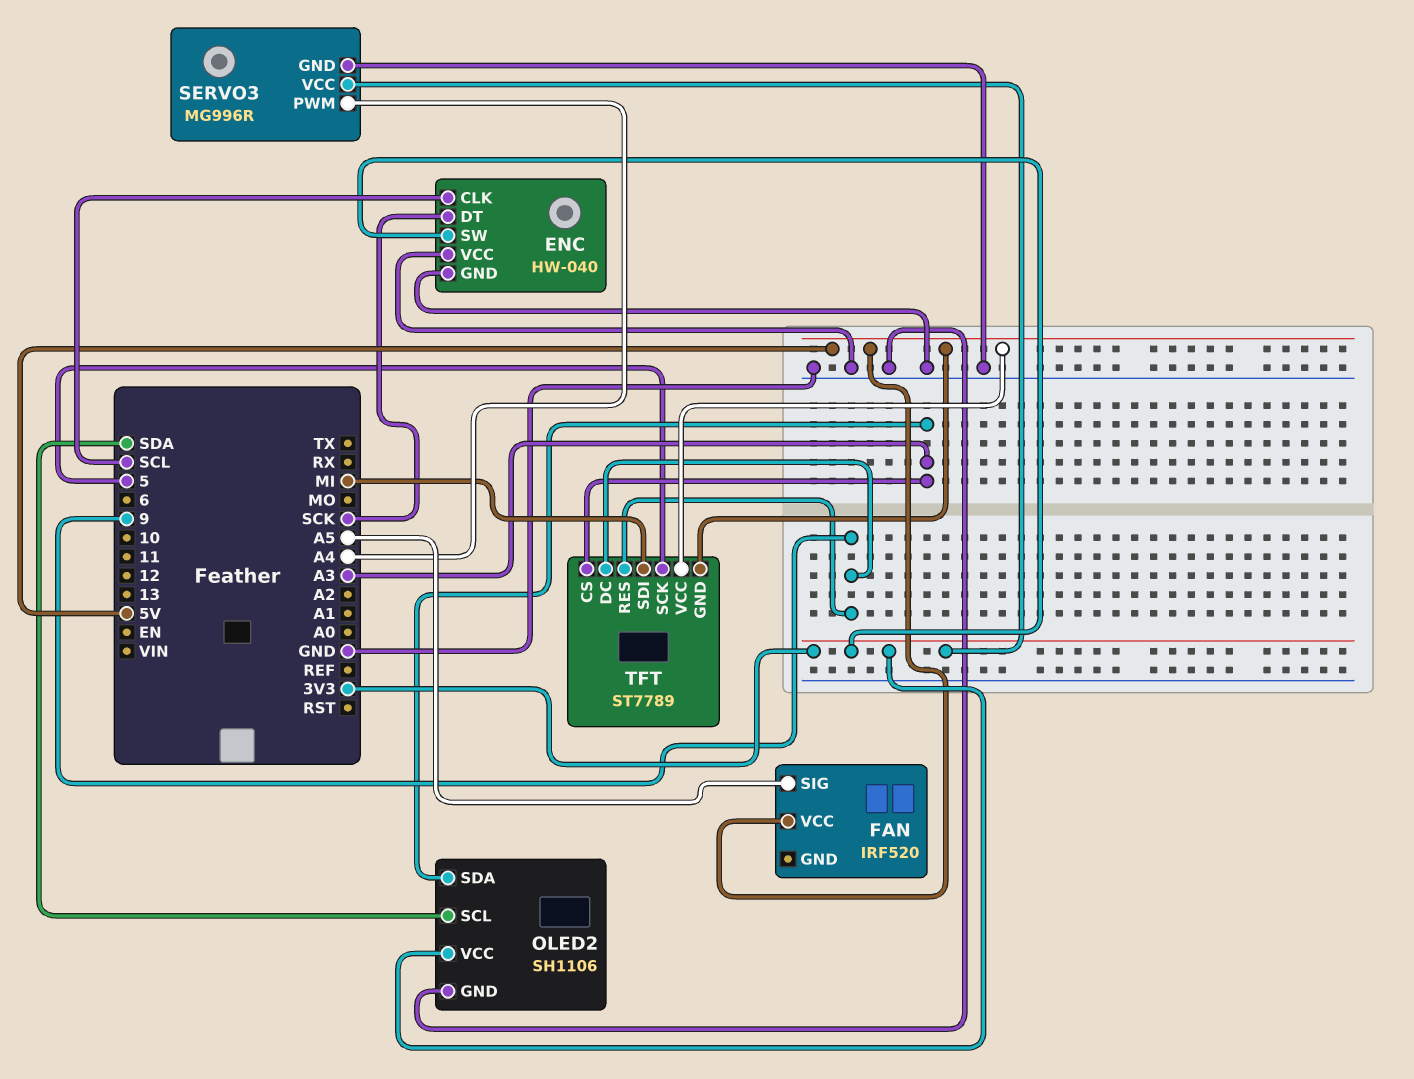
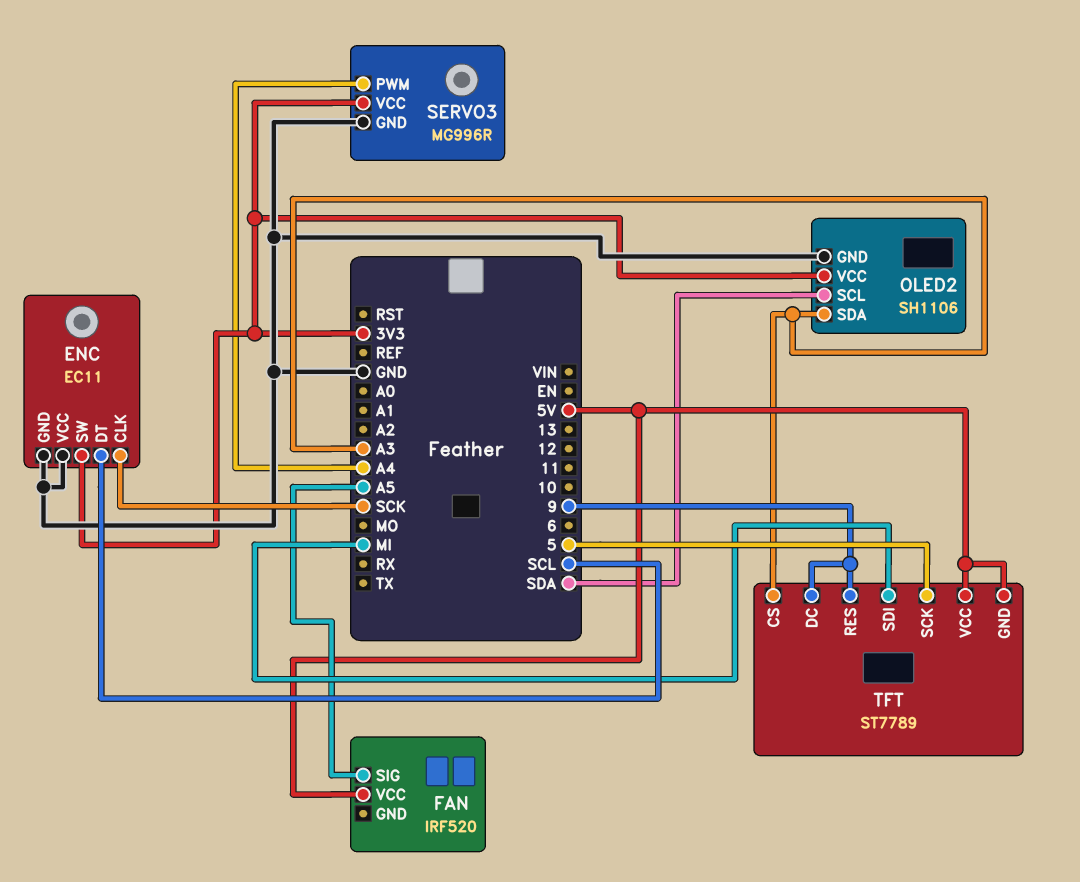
ENC: HW-040 -> EC11
ENC pin CLK: SCL -> SCK
ENC pin DT: SCK -> SCL

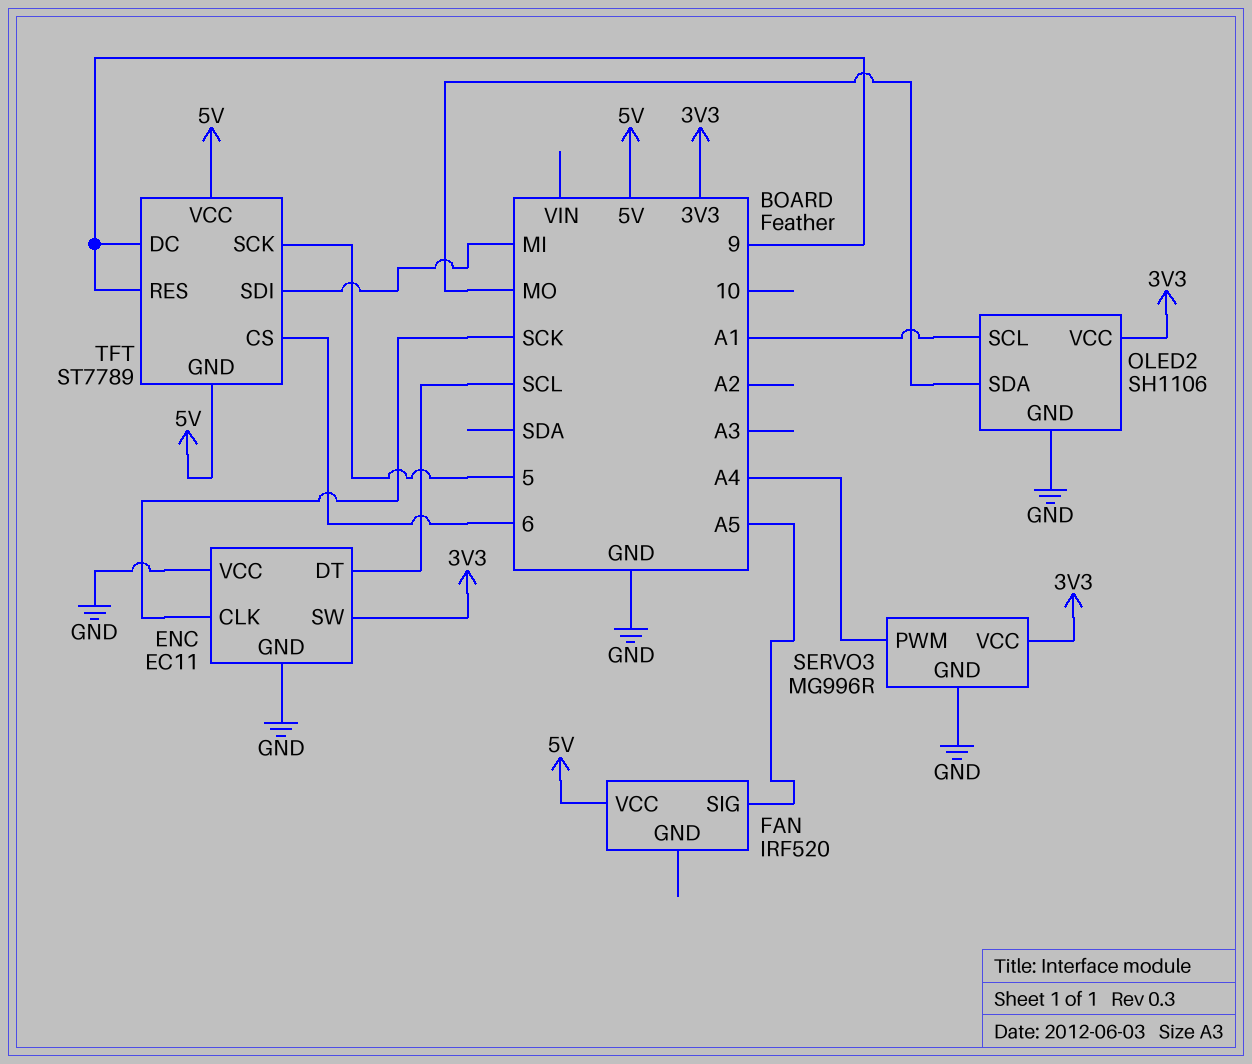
OLED2 pin SCL: SDA -> A1
OLED2 pin SDA: A3 -> MO
TFT pin CS: A3 -> 6

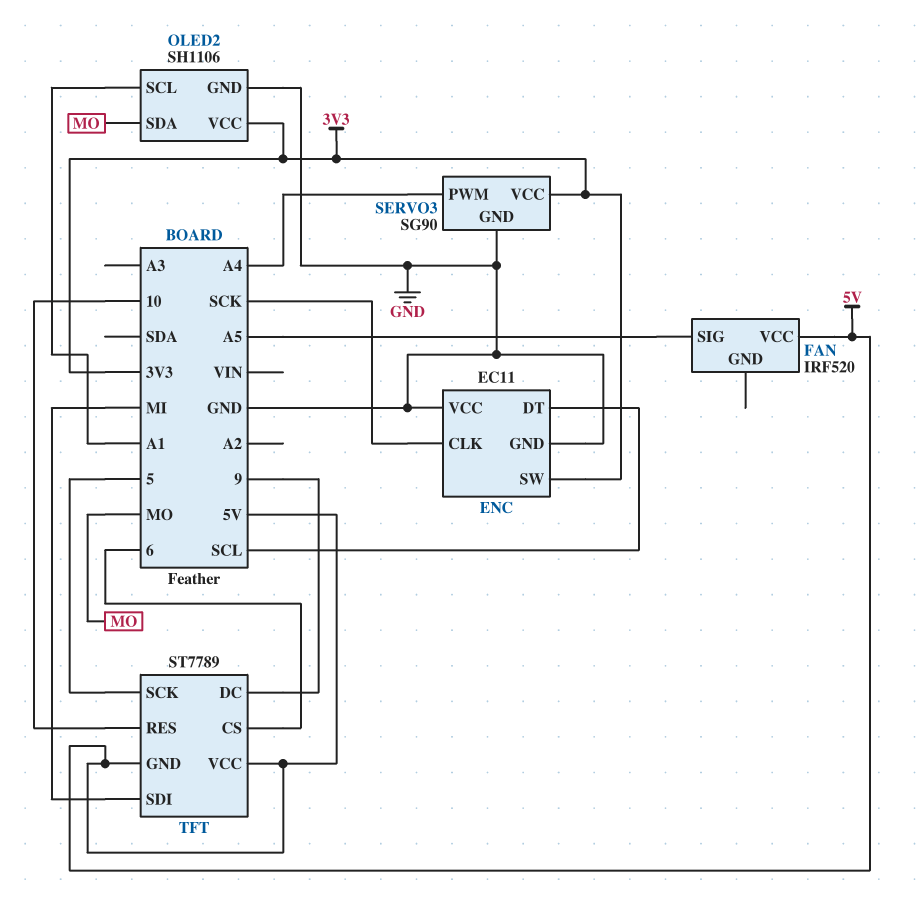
SERVO3: MG996R -> SG90
TFT pin RES: 9 -> 10

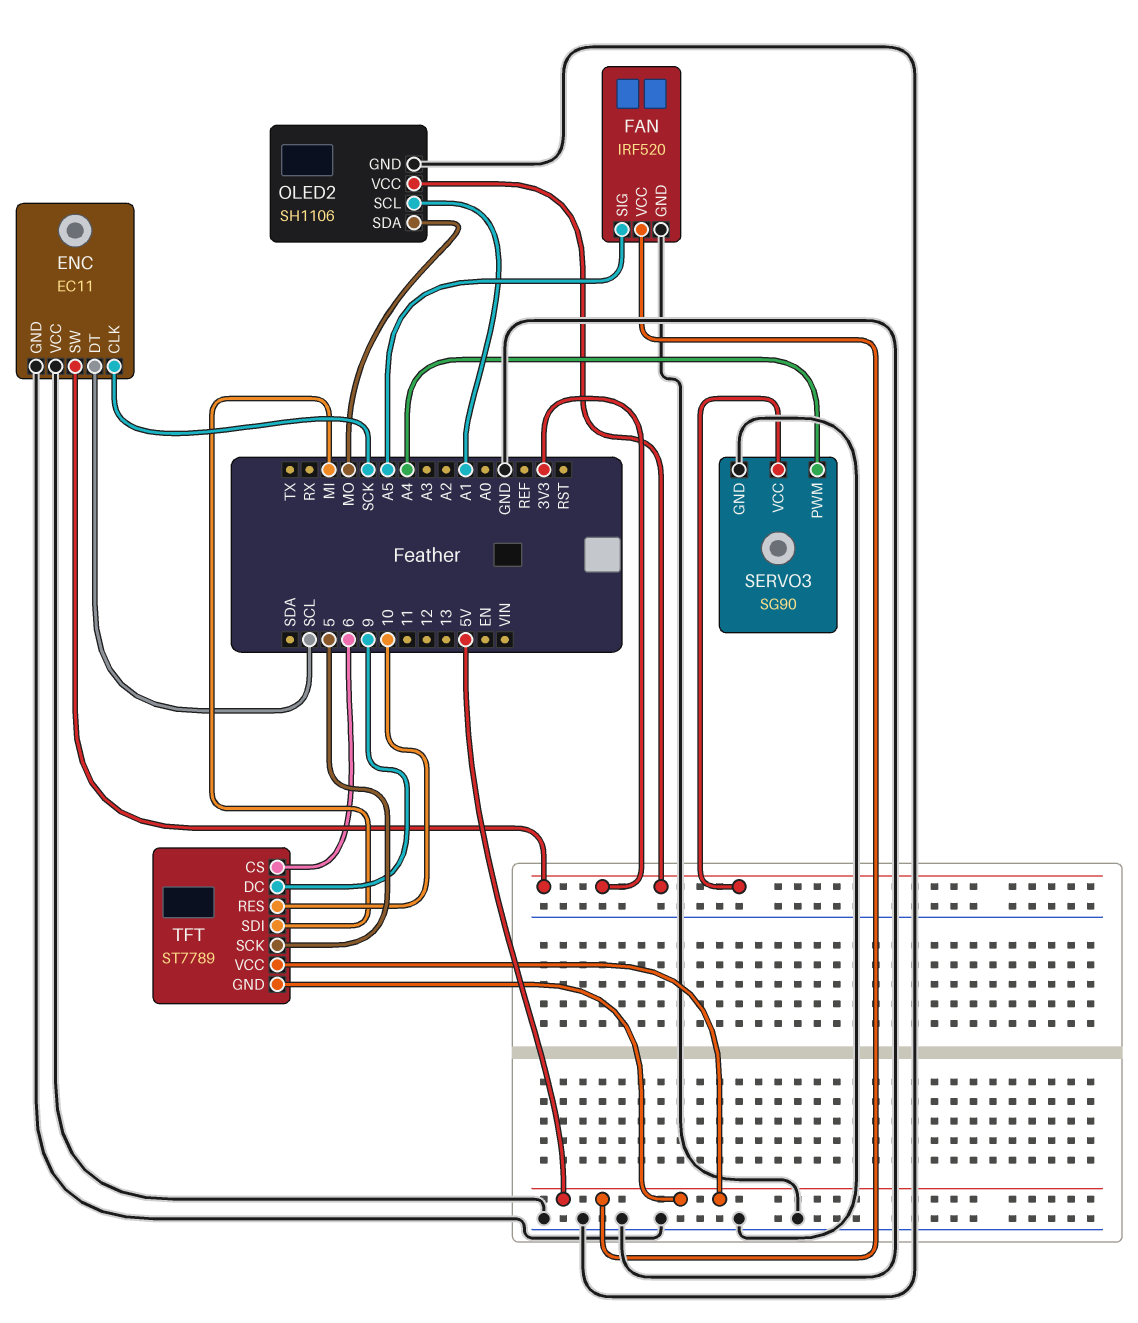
FAN pin GND: none -> GND

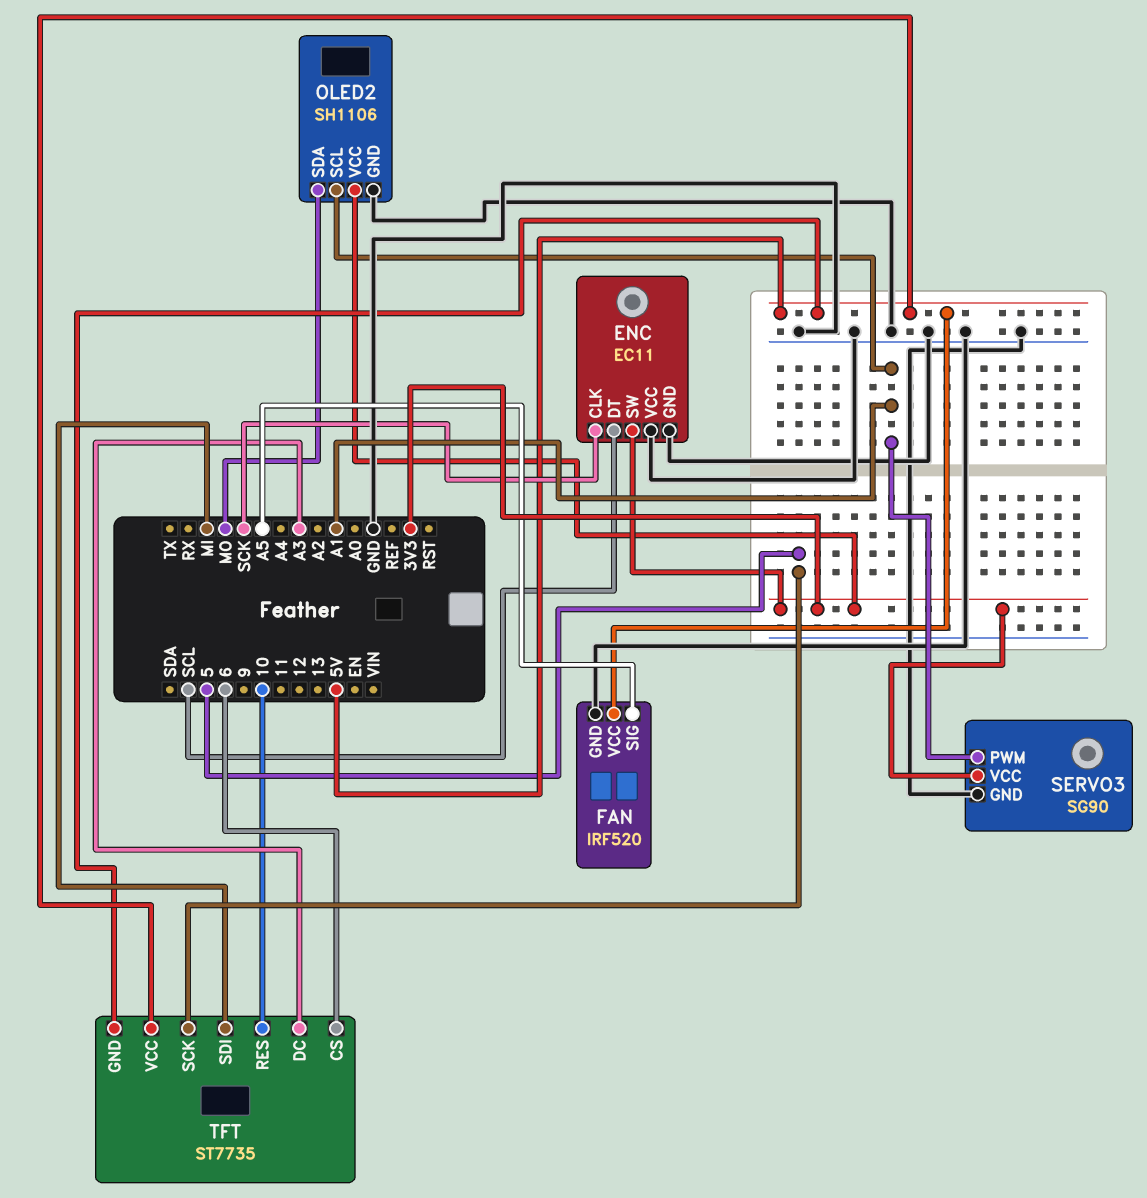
SERVO3 pin PWM: A4 -> A1
TFT: ST7789 -> ST7735
TFT pin DC: 9 -> A3

